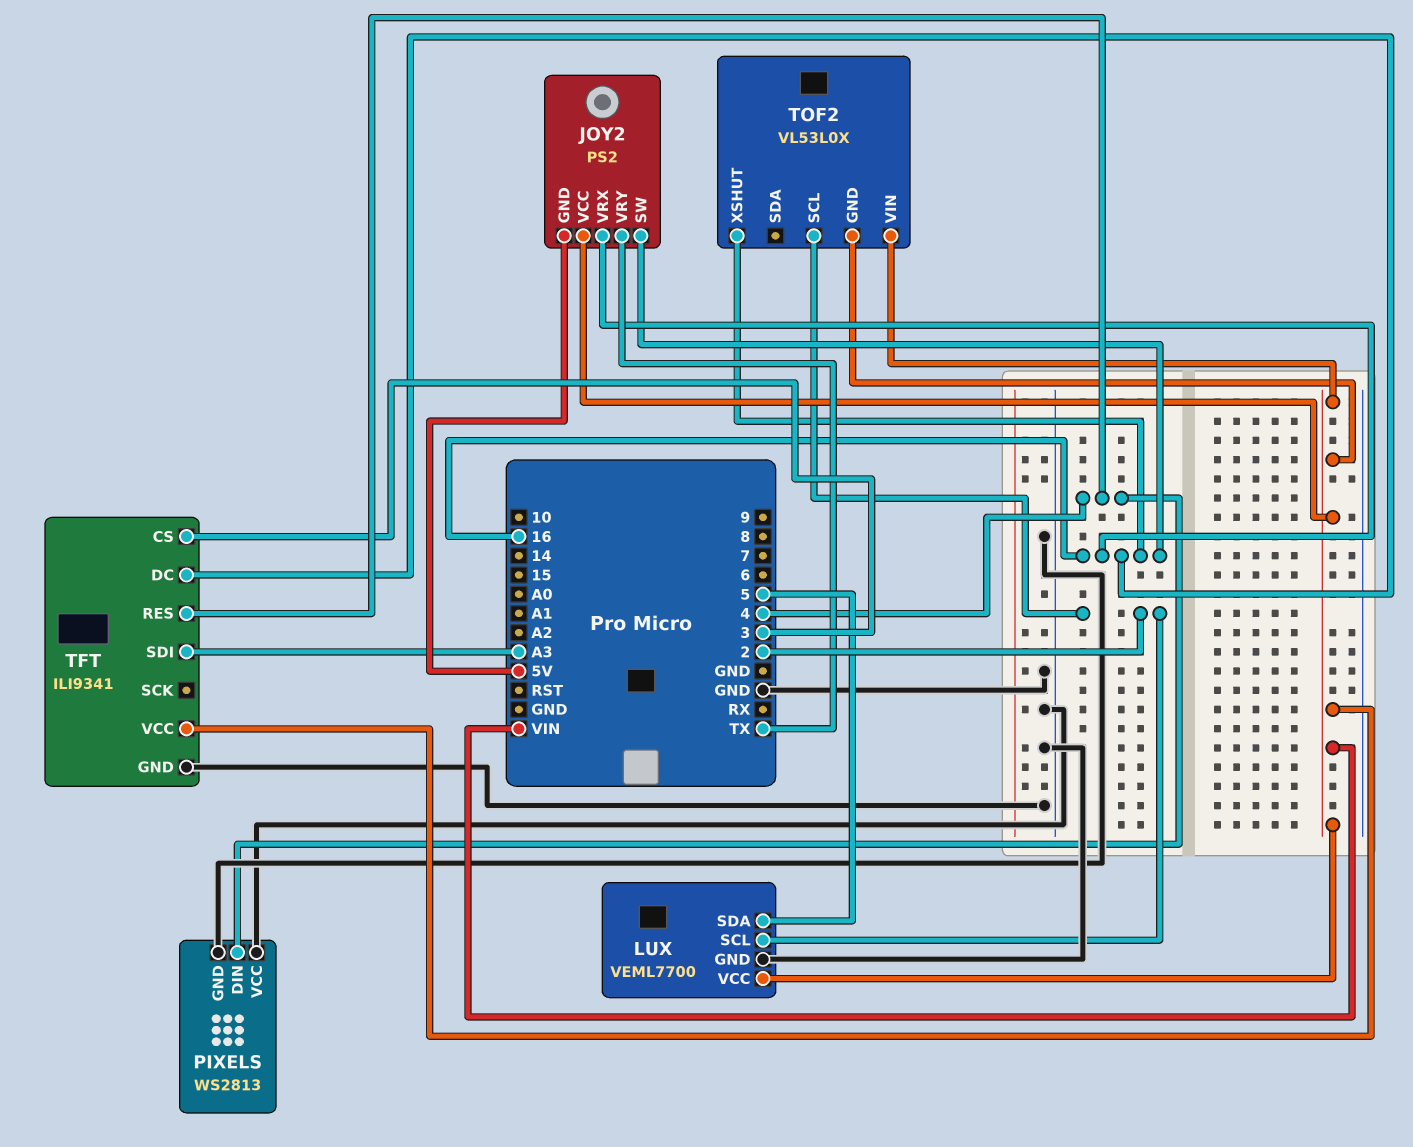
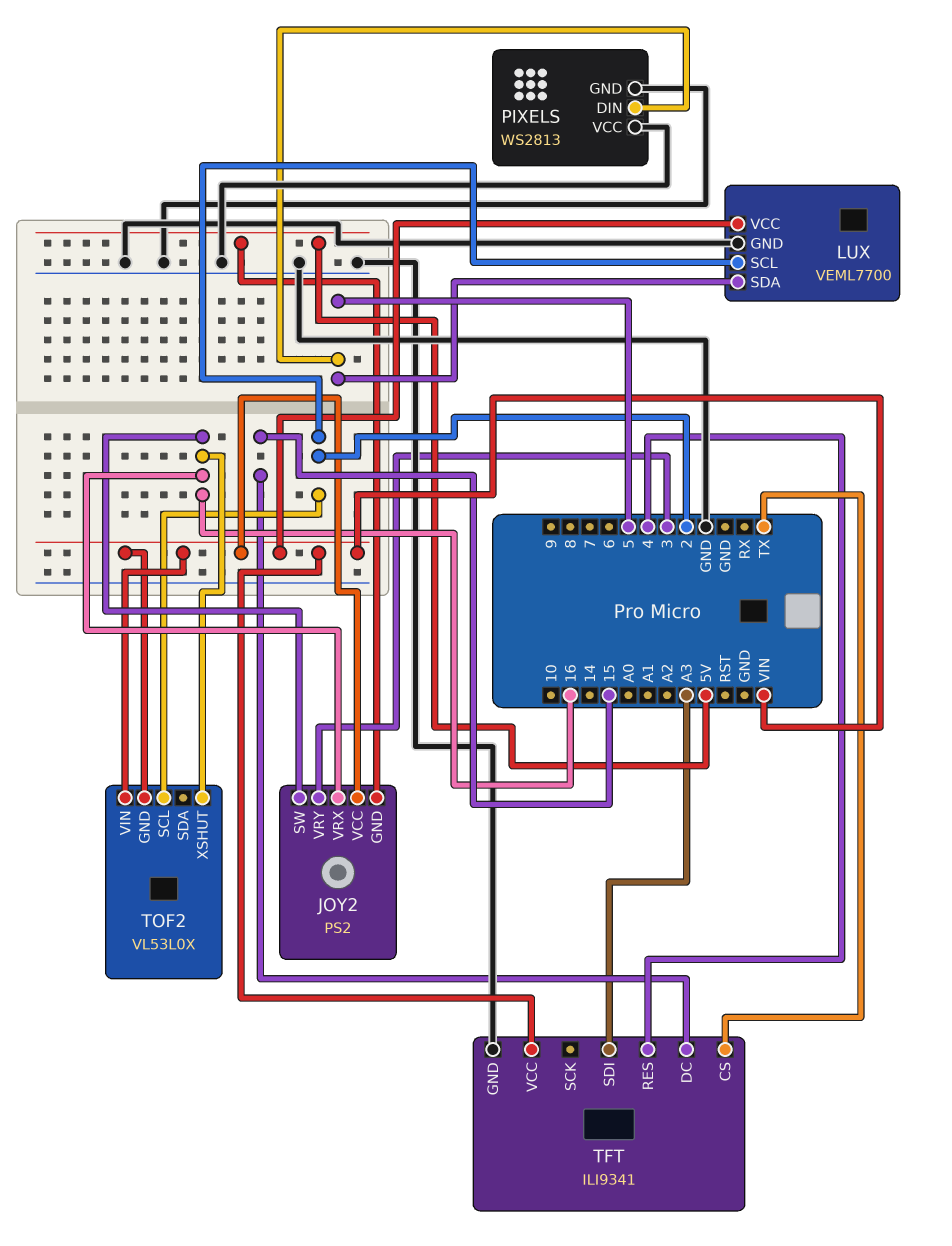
JOY2 pin VRY: TX -> 3
PIXELS pin DIN: 4 -> 5
TFT pin CS: 3 -> TX
TFT pin DC: 16 -> 15

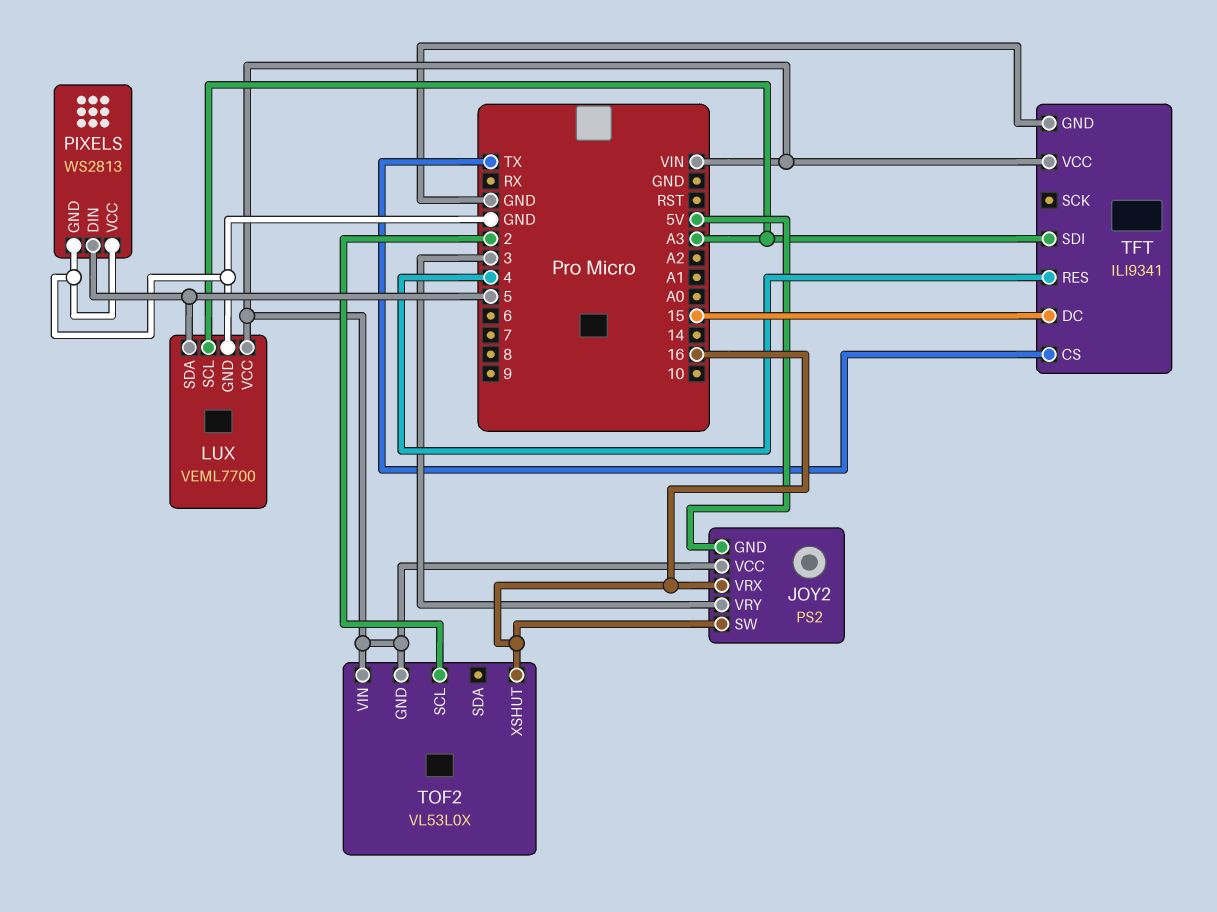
LUX pin SCL: 2 -> A3

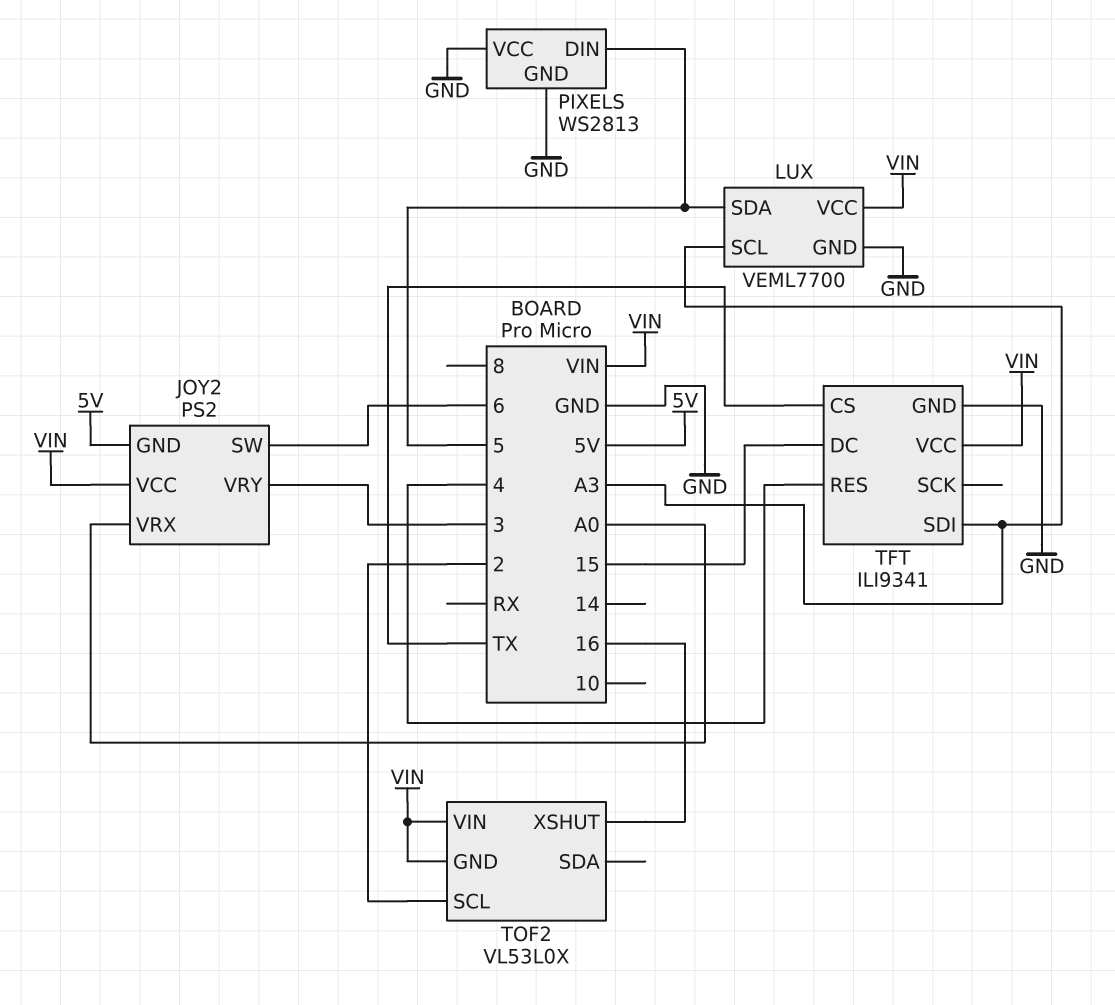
JOY2 pin SW: 16 -> 6
JOY2 pin VRX: 16 -> A0

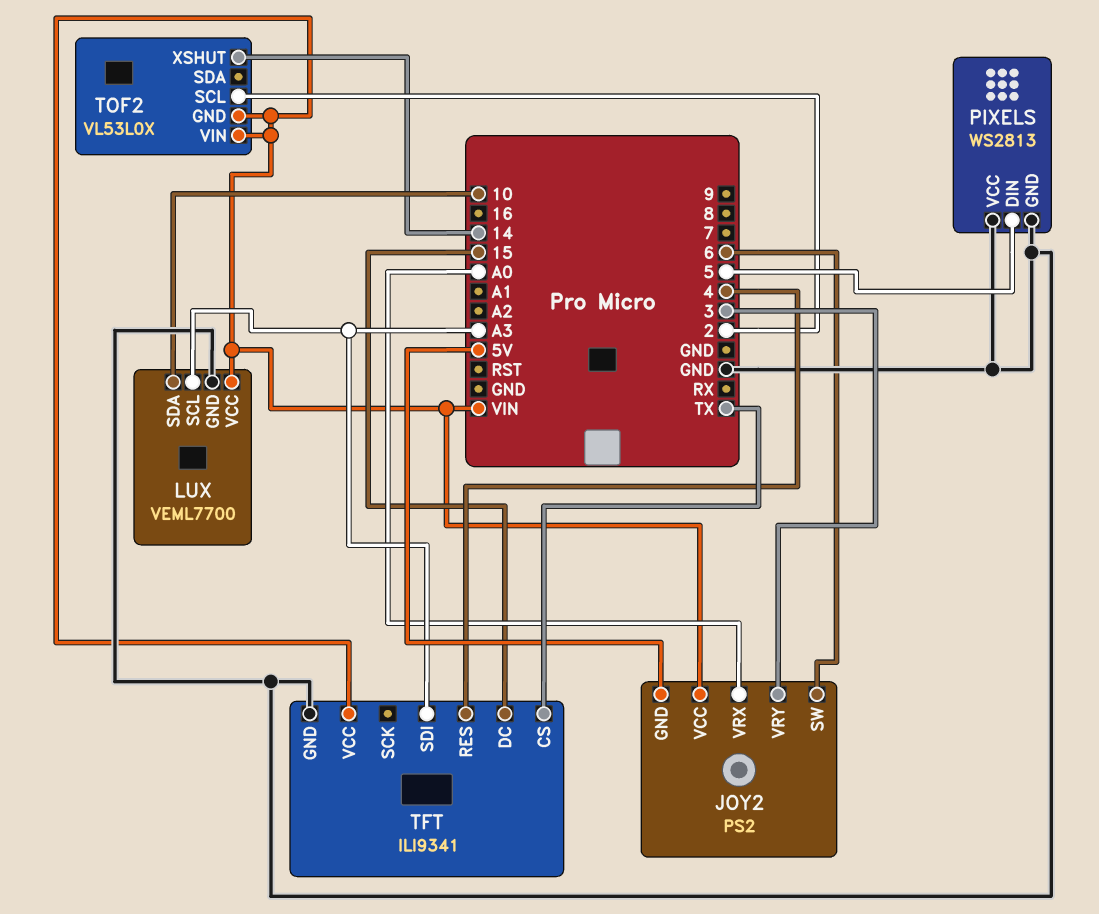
LUX pin SDA: 5 -> 10
TOF2 pin XSHUT: 16 -> 14

